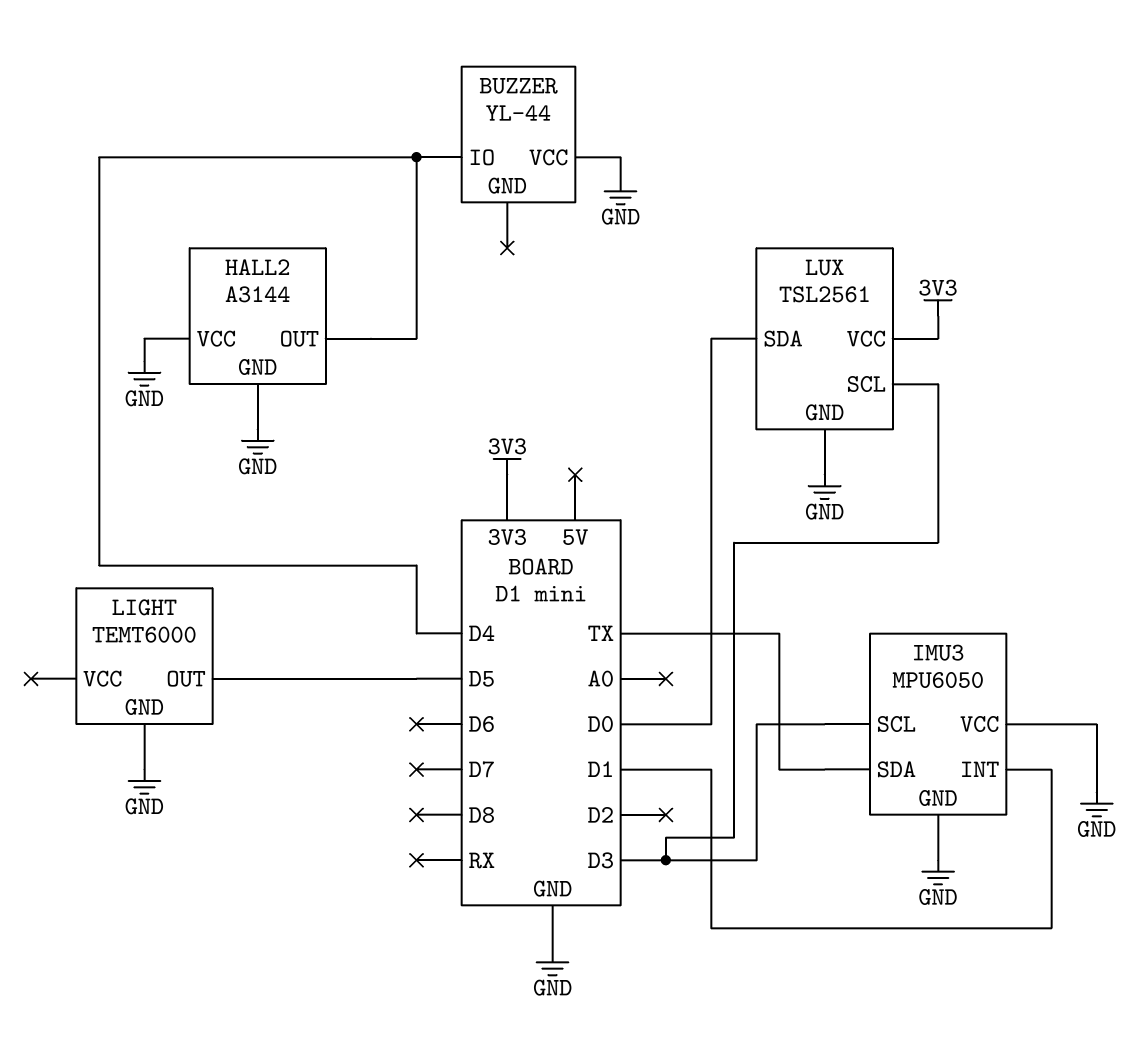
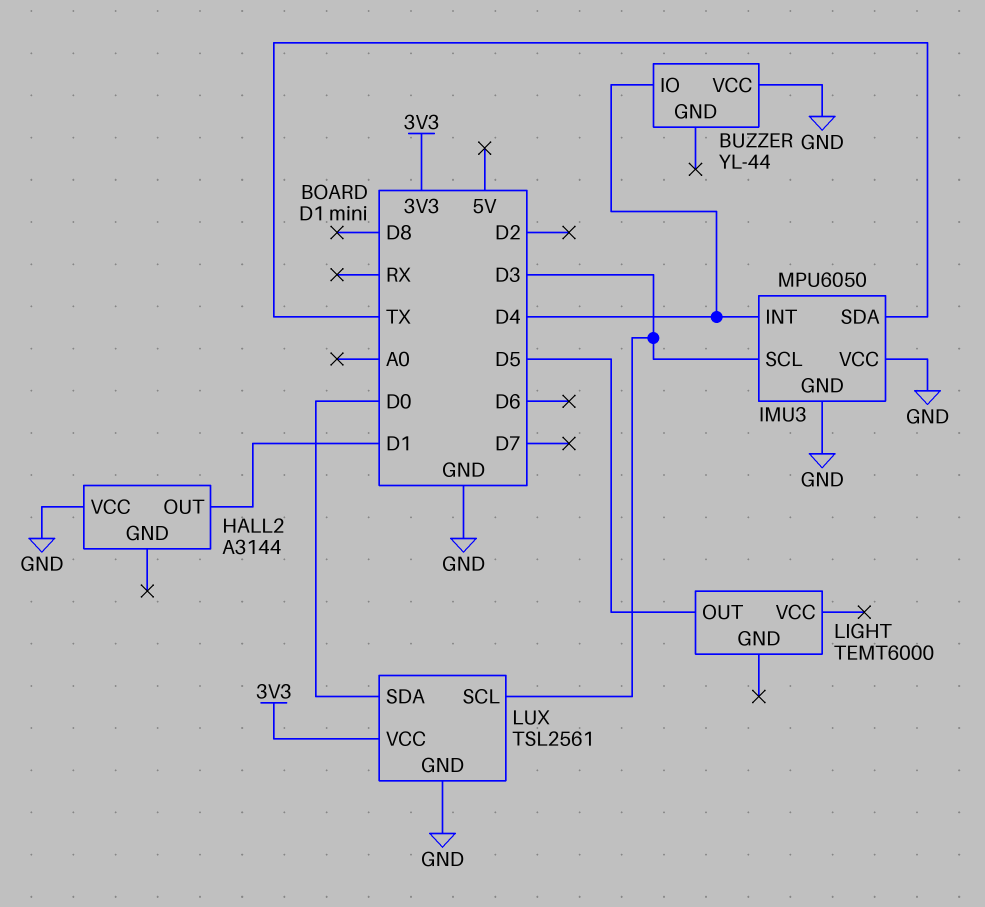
HALL2 pin GND: GND -> none
HALL2 pin OUT: D4 -> D1
IMU3 pin INT: D1 -> D4
LIGHT pin GND: GND -> none

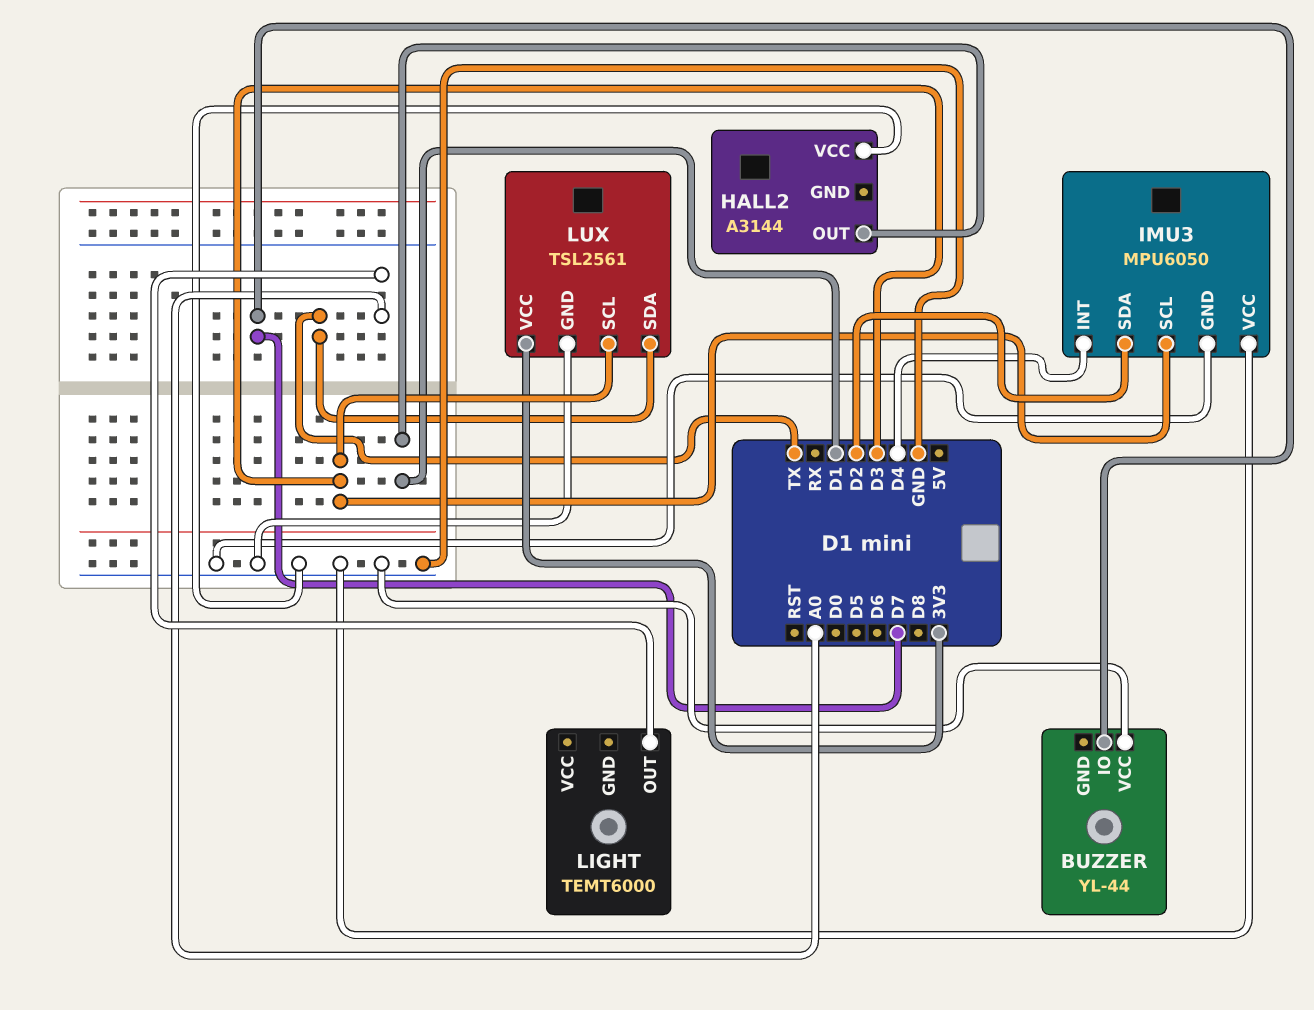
BUZZER pin IO: D4 -> D7
IMU3 pin SDA: TX -> D2
LIGHT pin OUT: D5 -> A0
LUX pin SDA: D0 -> TX

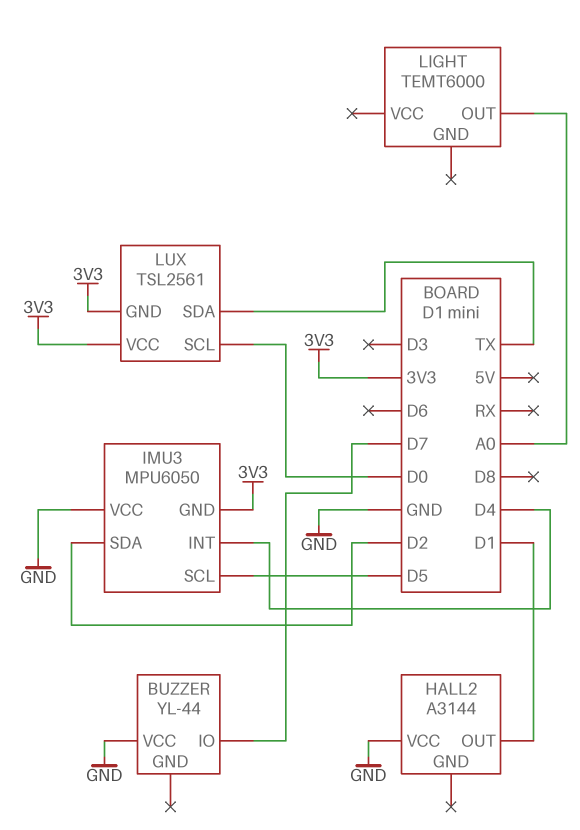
IMU3 pin GND: GND -> 3V3
IMU3 pin SCL: D3 -> D5
LUX pin GND: GND -> 3V3
LUX pin SCL: D3 -> D0

